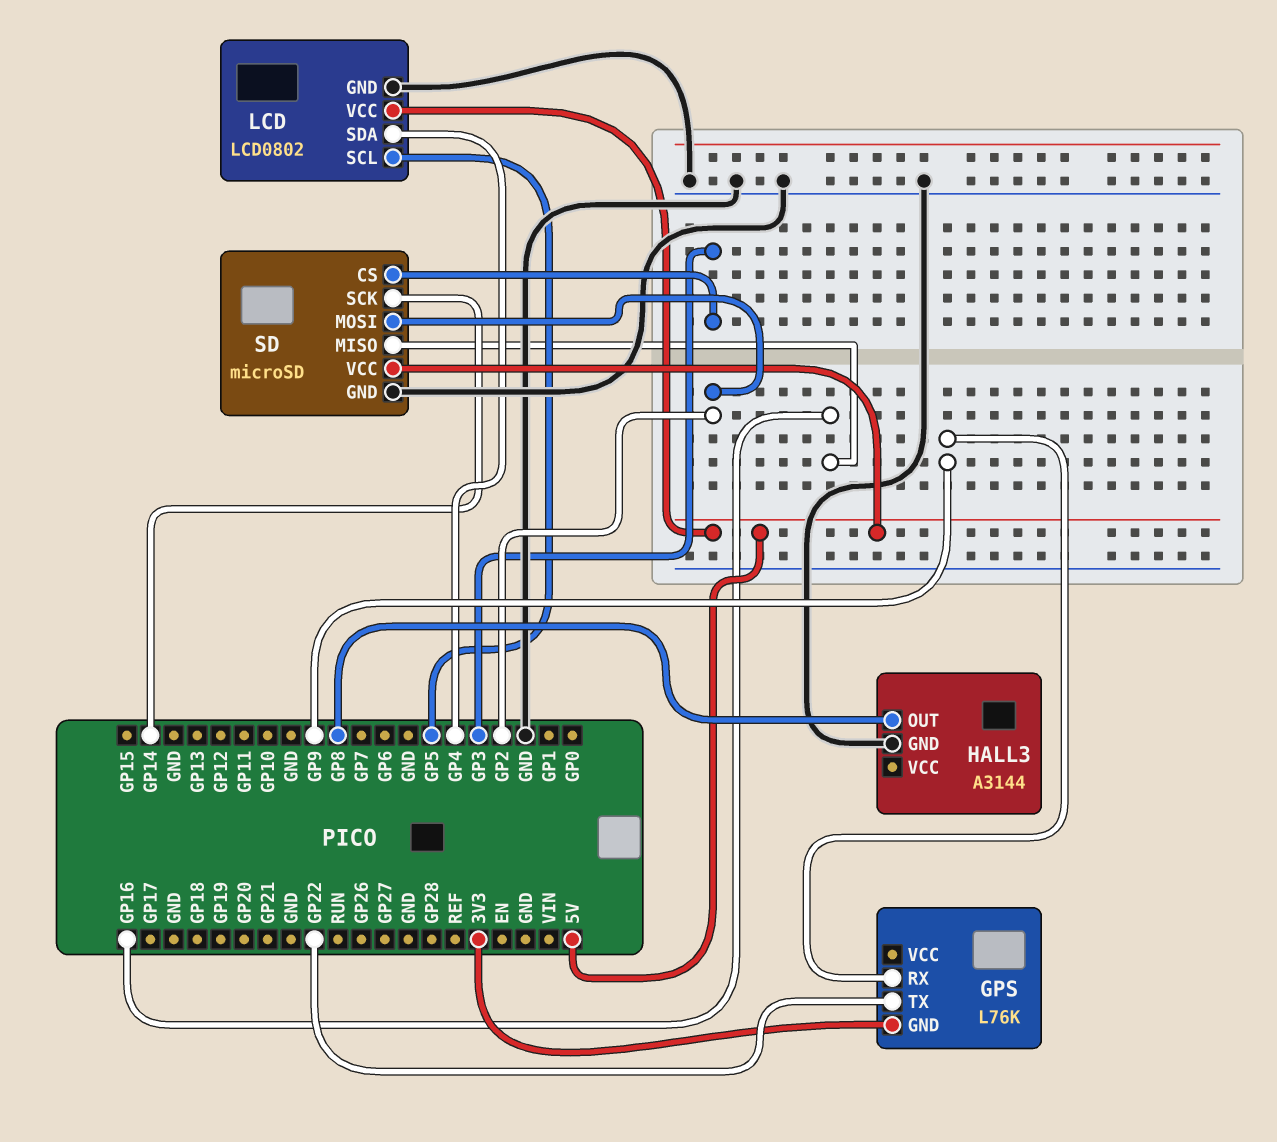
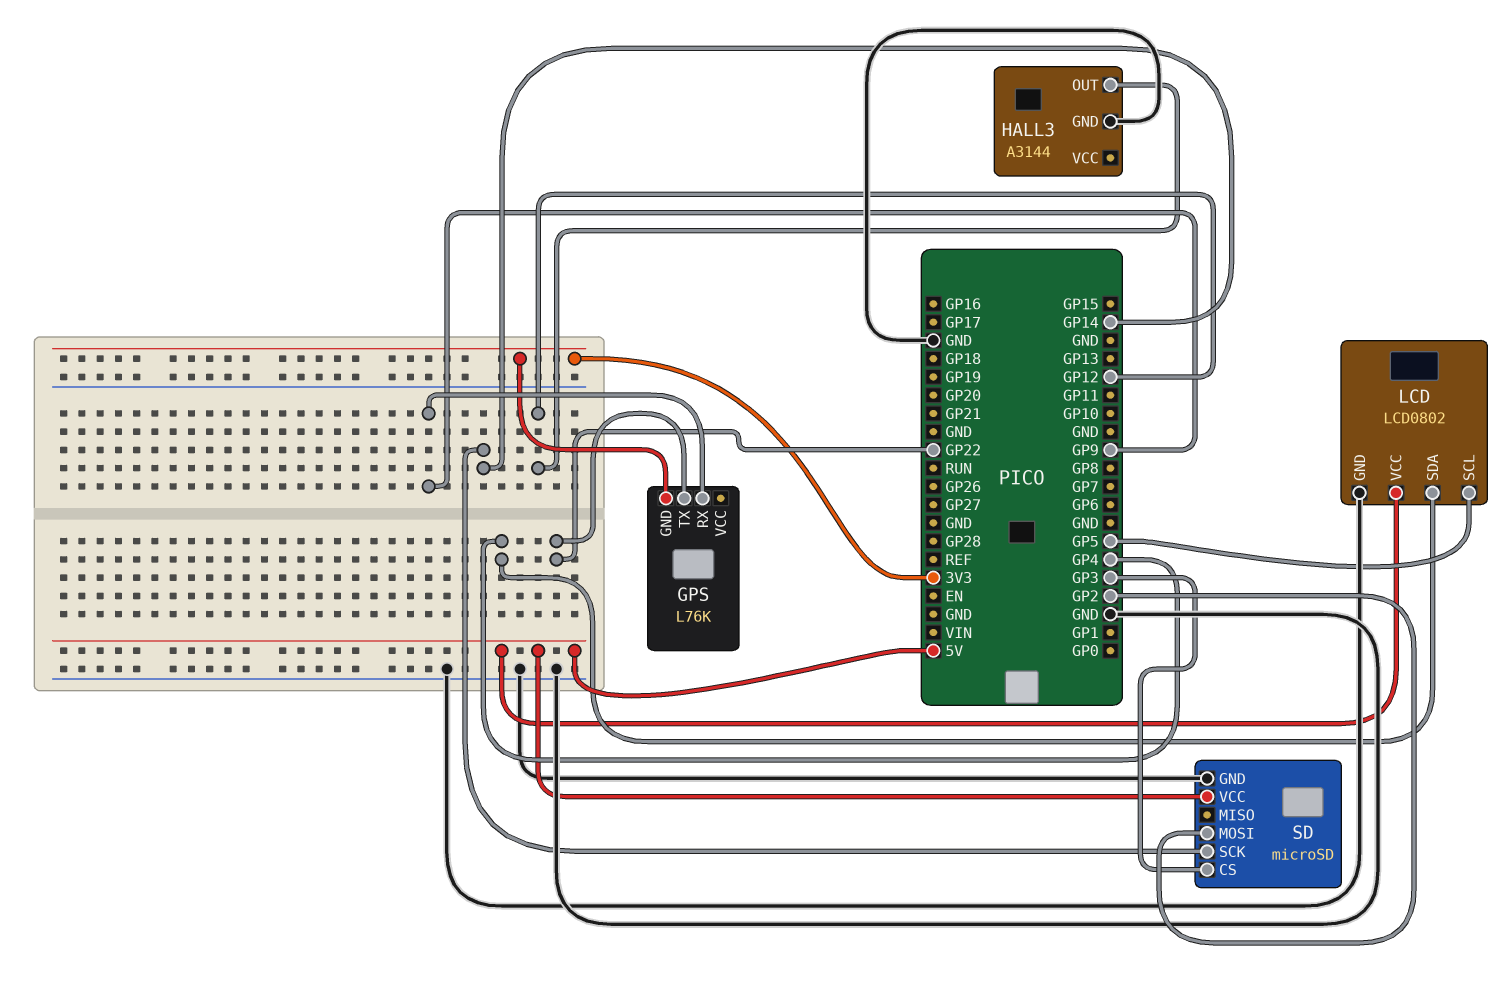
HALL3 pin OUT: GP8 -> GP12
SD pin MISO: GP16 -> none

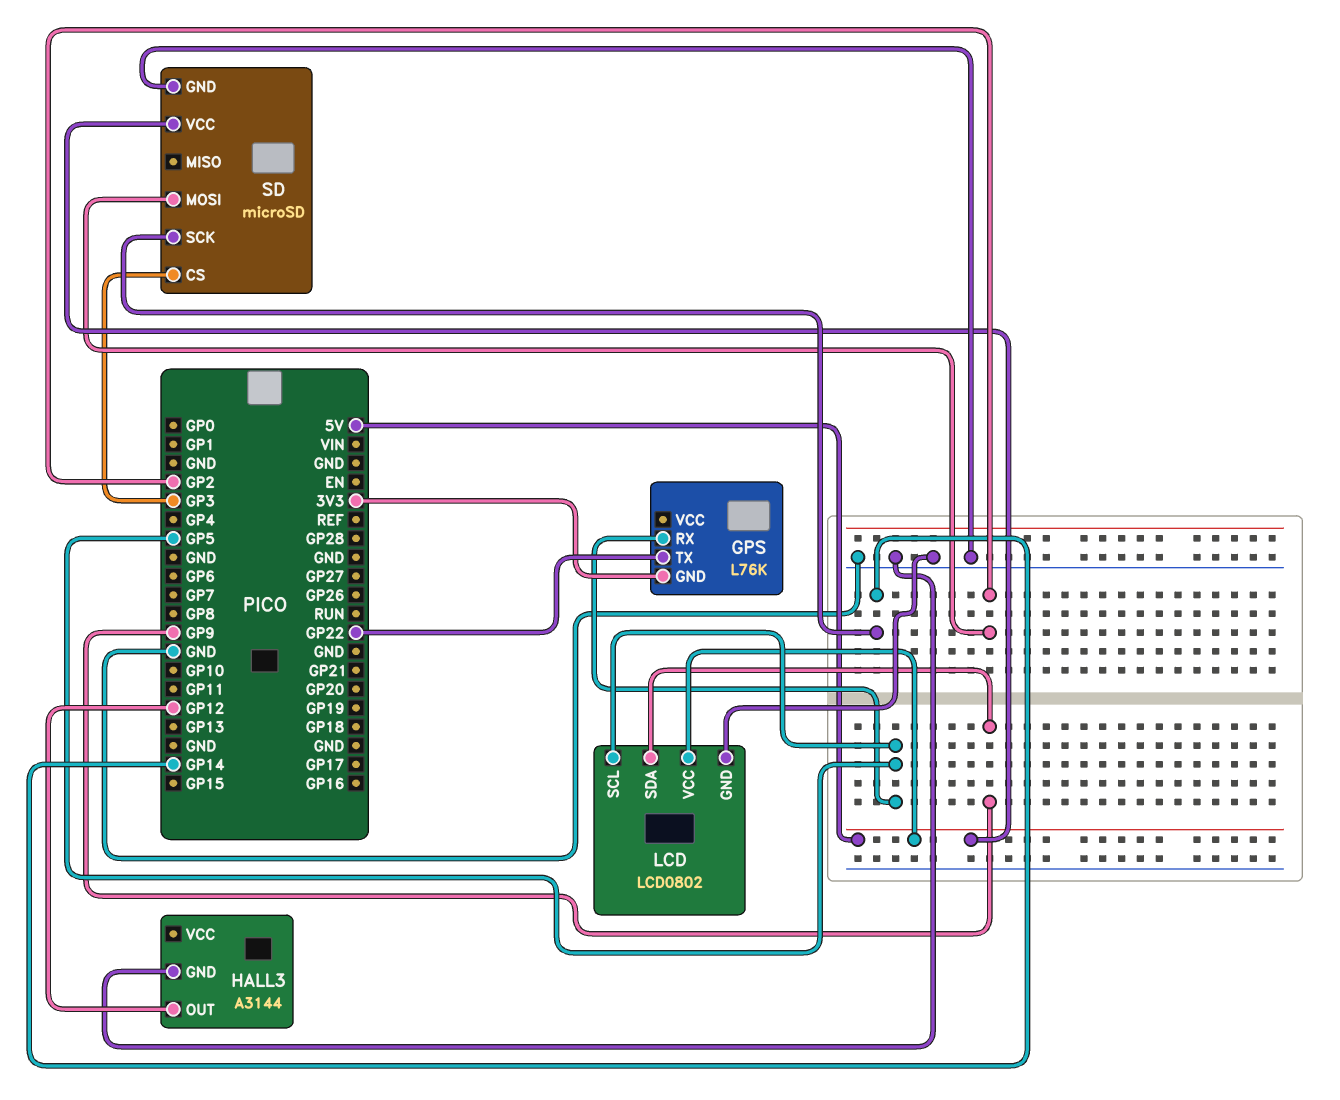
GPS pin RX: GP9 -> GP5
LCD pin SDA: GP4 -> GP9

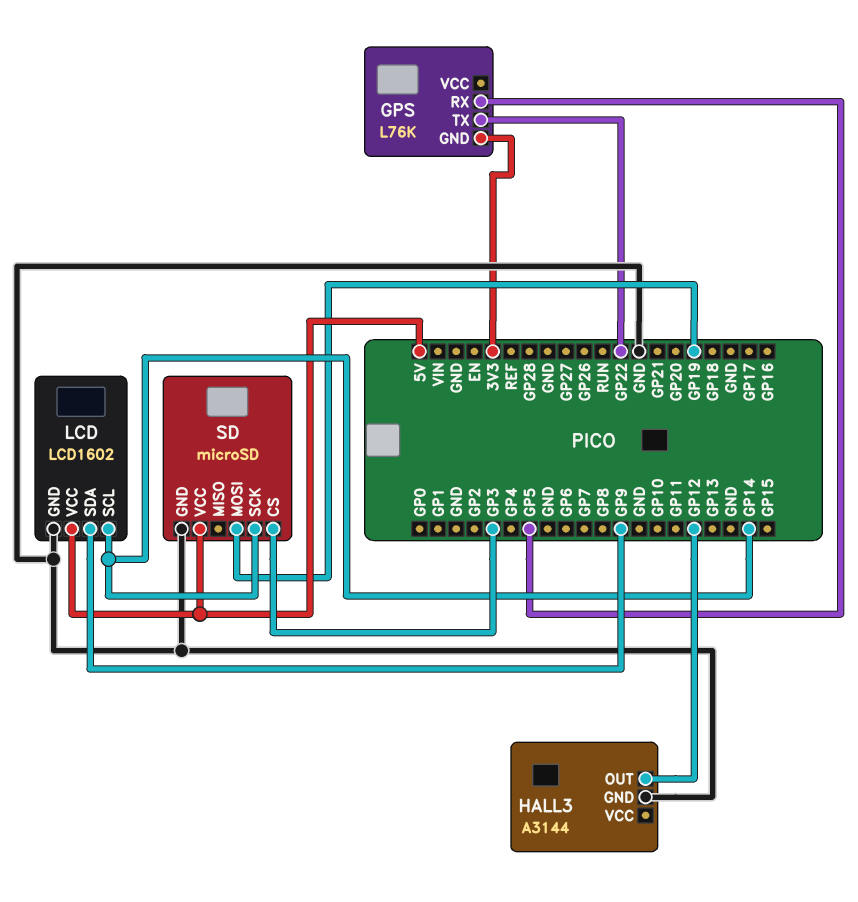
LCD: LCD0802 -> LCD1602
LCD pin SCL: GP5 -> GP14
SD pin MOSI: GP2 -> GP19

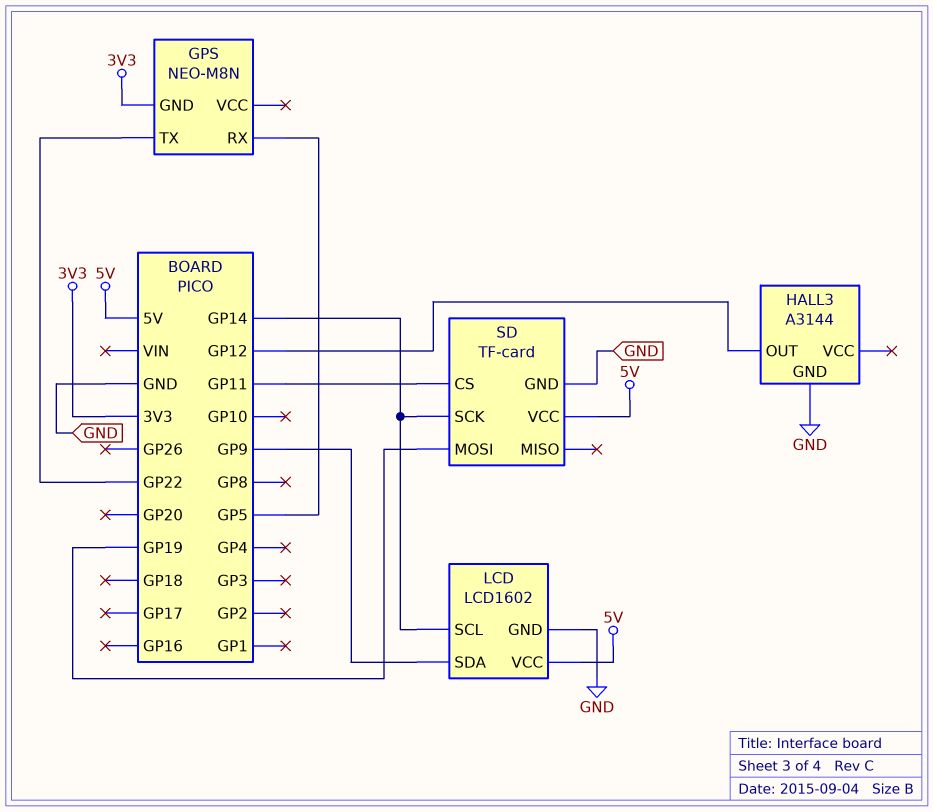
GPS: L76K -> NEO-M8N
SD: microSD -> TF-card
SD pin CS: GP3 -> GP11

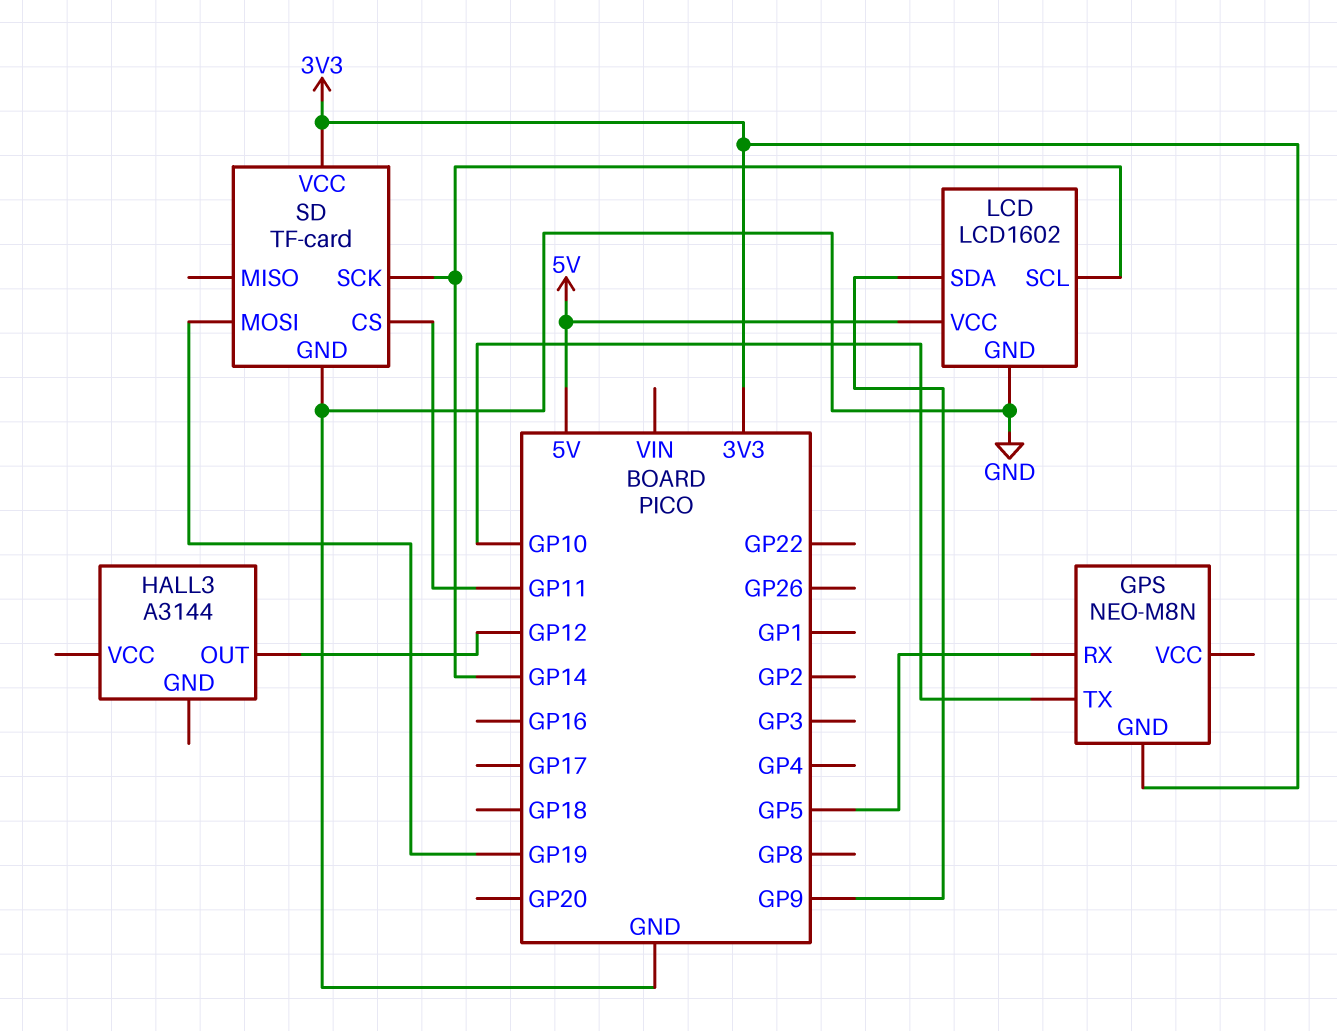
GPS pin TX: GP22 -> GP10
HALL3 pin GND: GND -> none
SD pin VCC: 5V -> 3V3

